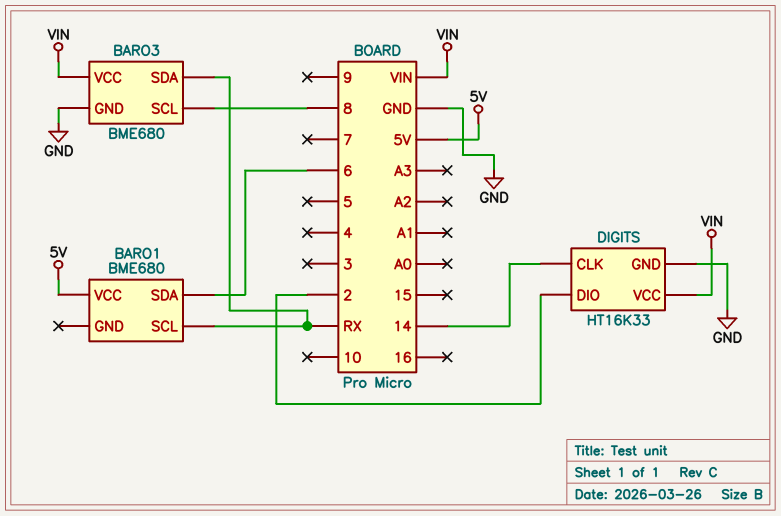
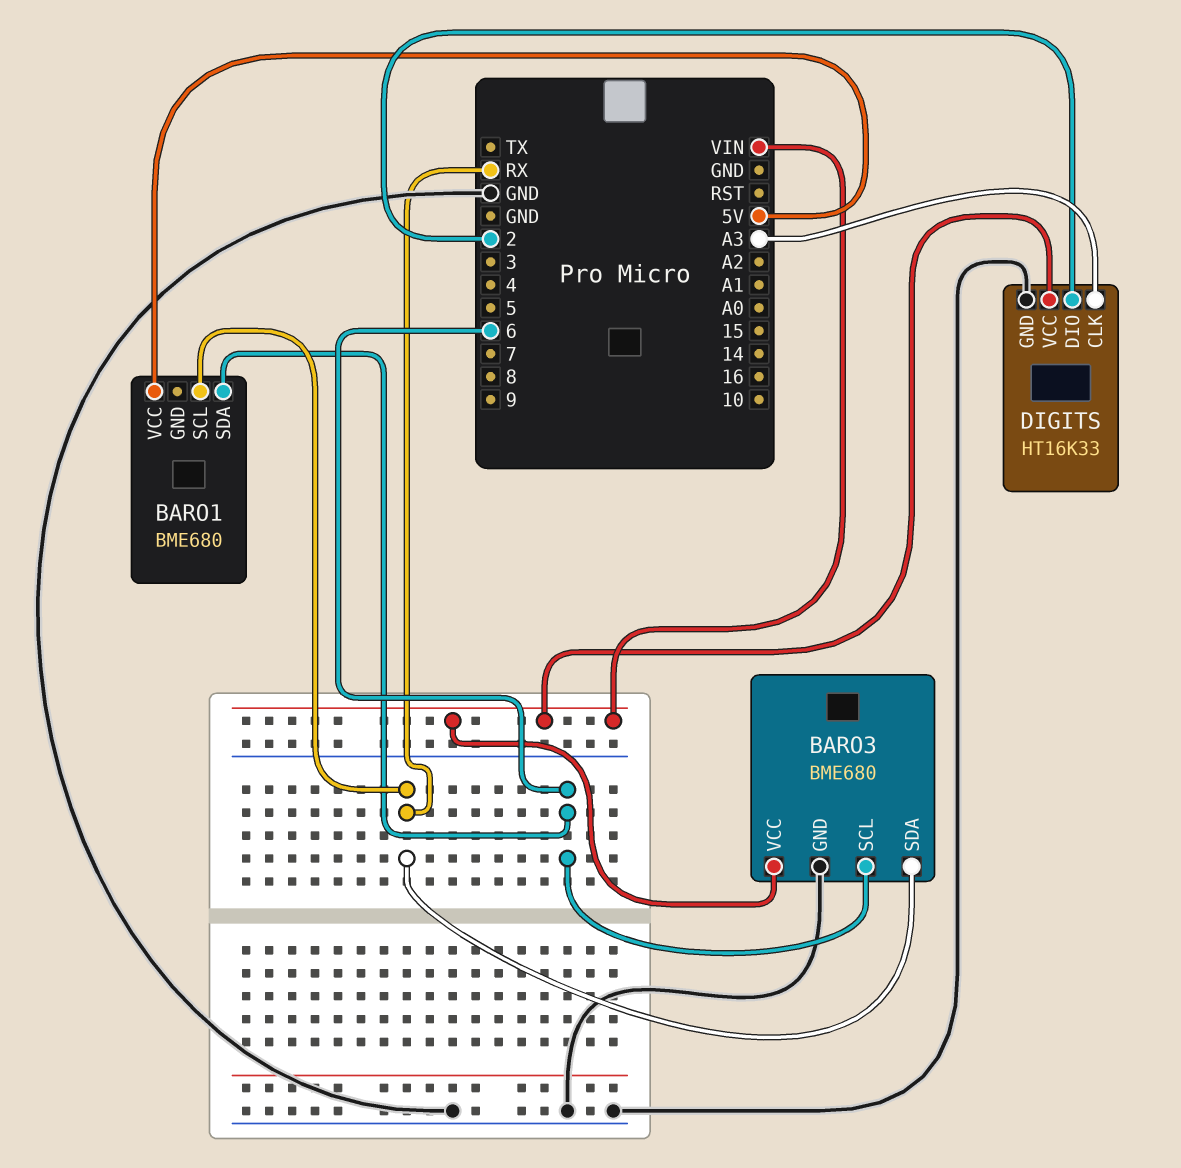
BARO3 pin SCL: 8 -> 6
DIGITS pin CLK: 14 -> A3

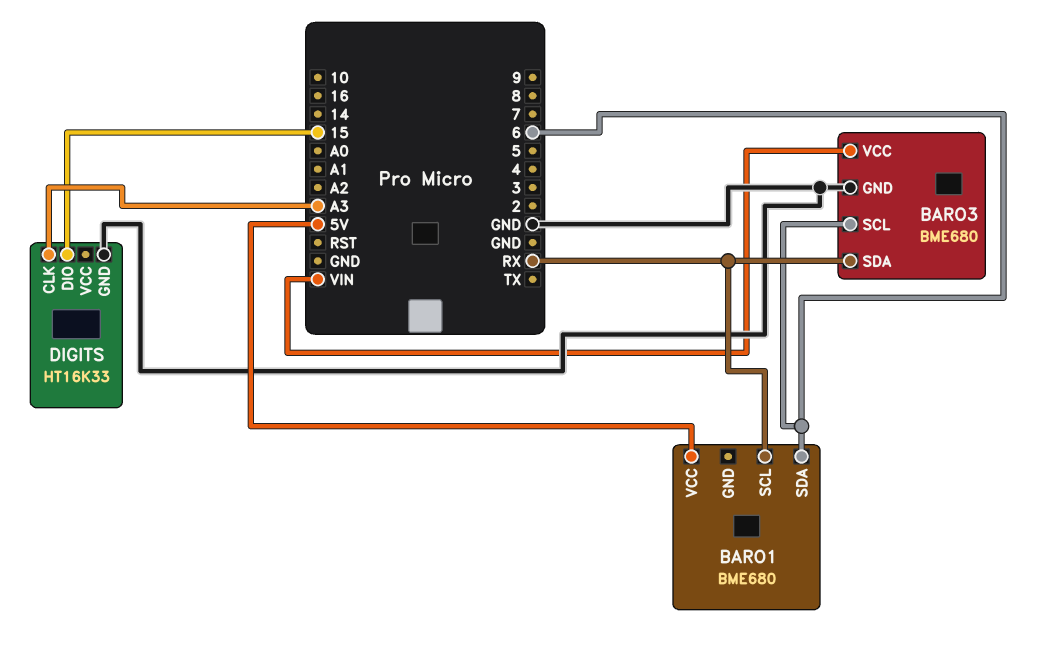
DIGITS pin DIO: 2 -> 15
DIGITS pin VCC: VIN -> none

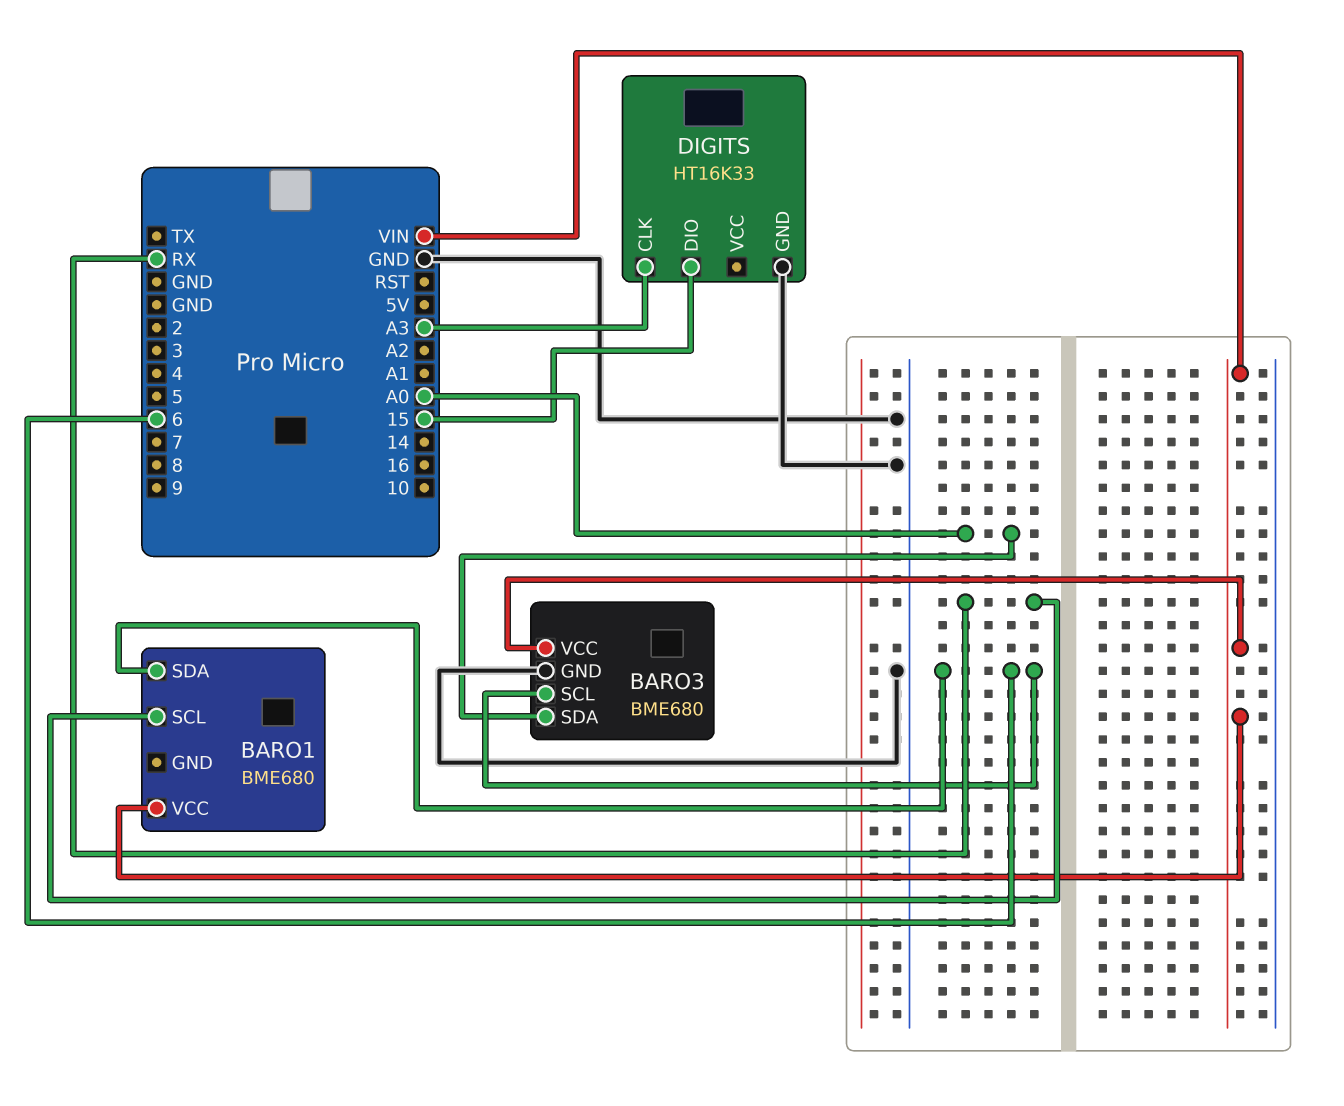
BARO1 pin VCC: 5V -> VIN
BARO3 pin SDA: RX -> A0

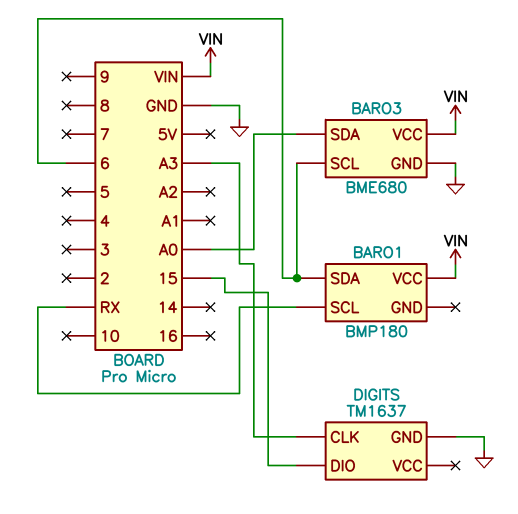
BARO1: BME680 -> BMP180
DIGITS: HT16K33 -> TM1637

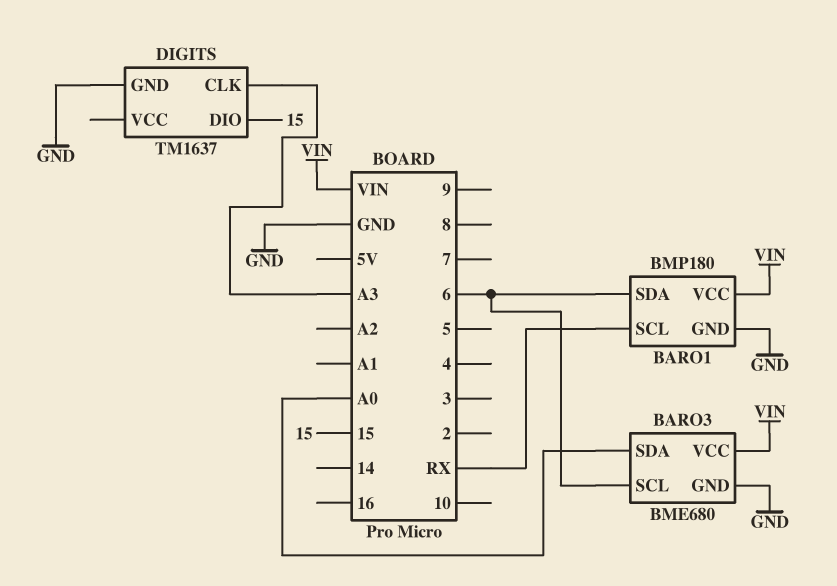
BARO1 pin GND: none -> GND

